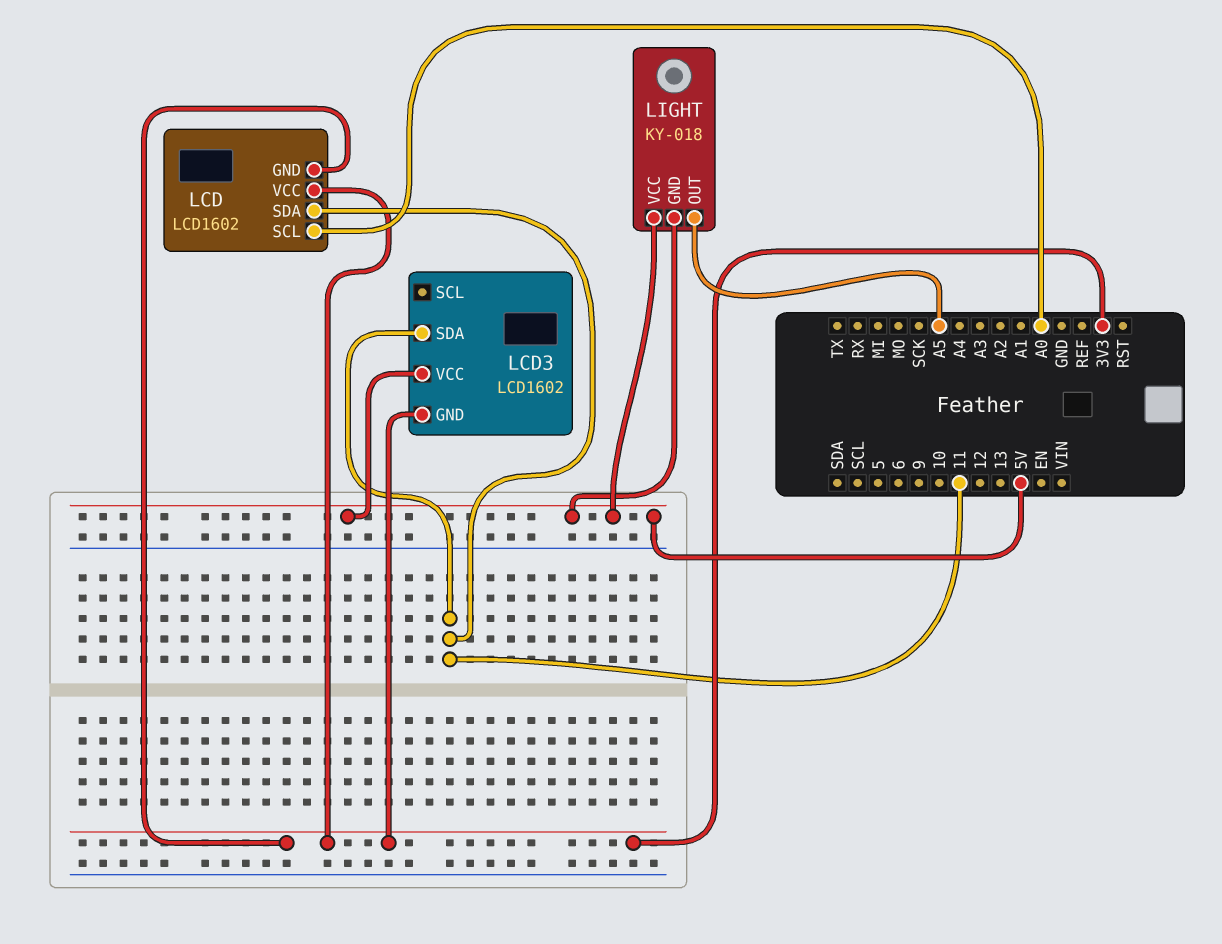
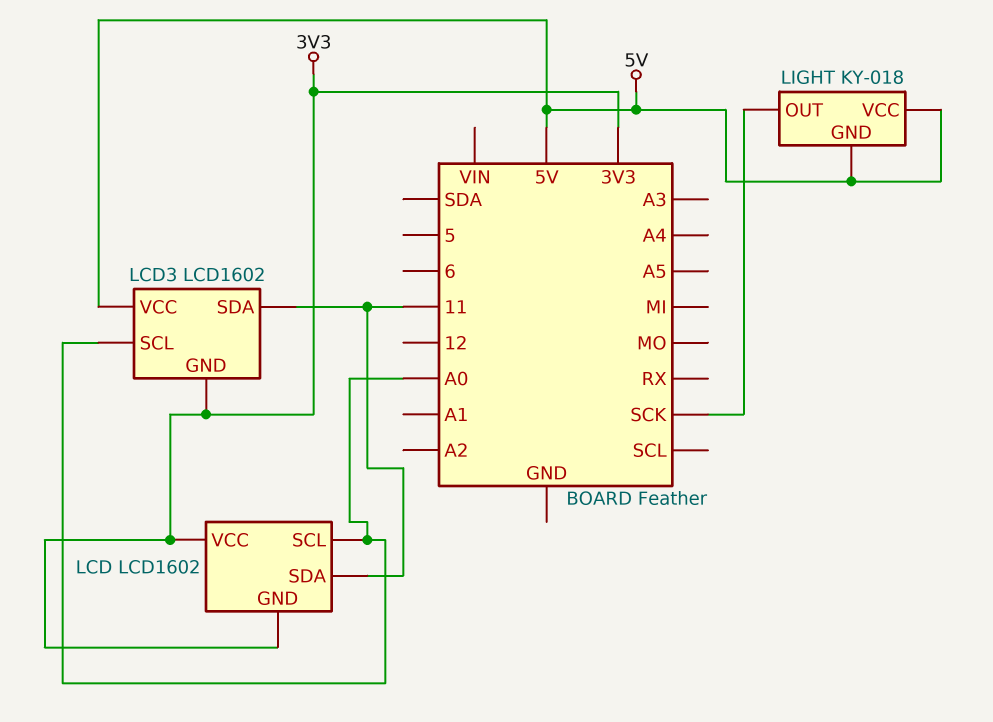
LCD3 pin SCL: none -> A0
LIGHT pin OUT: A5 -> SCK

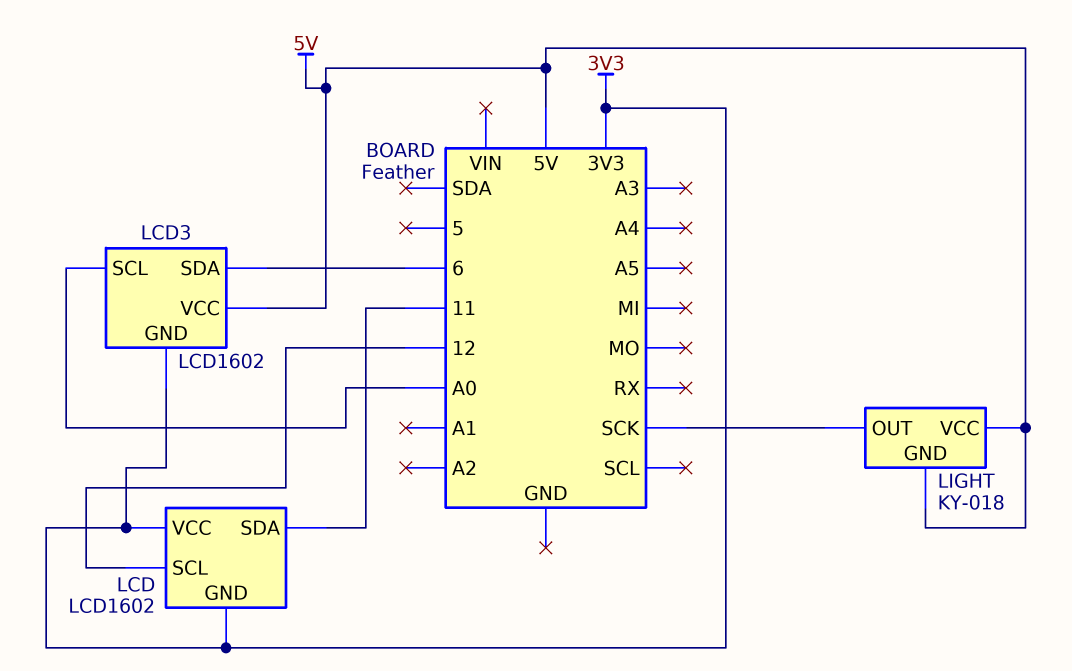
LCD pin SCL: A0 -> 12
LCD3 pin SDA: 11 -> 6

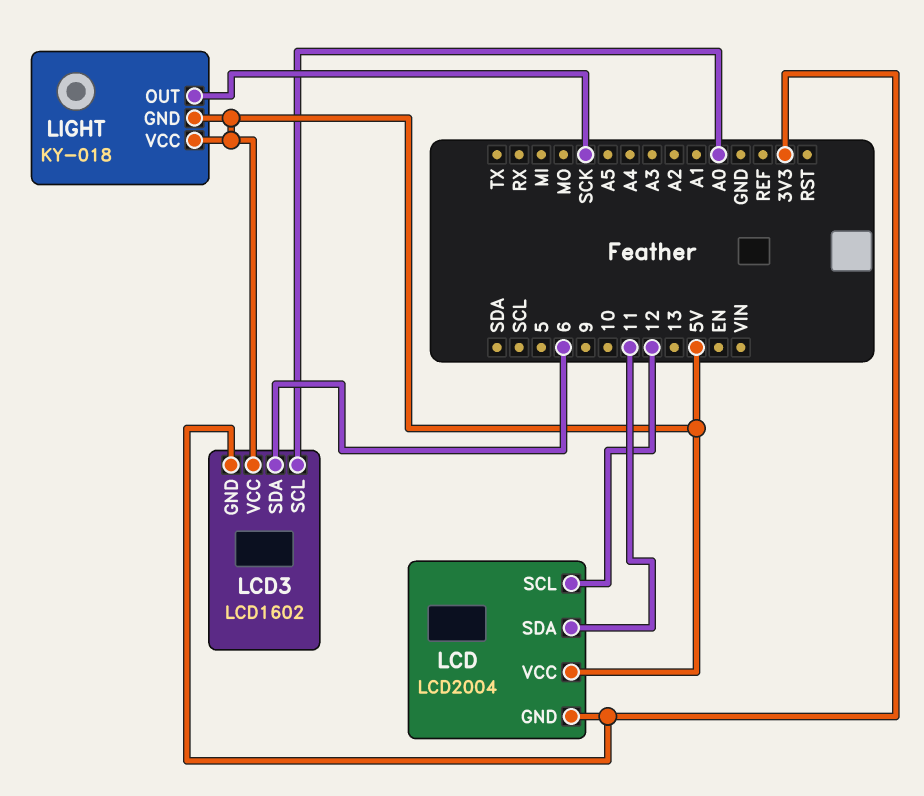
LCD: LCD1602 -> LCD2004
LCD pin VCC: 3V3 -> 5V

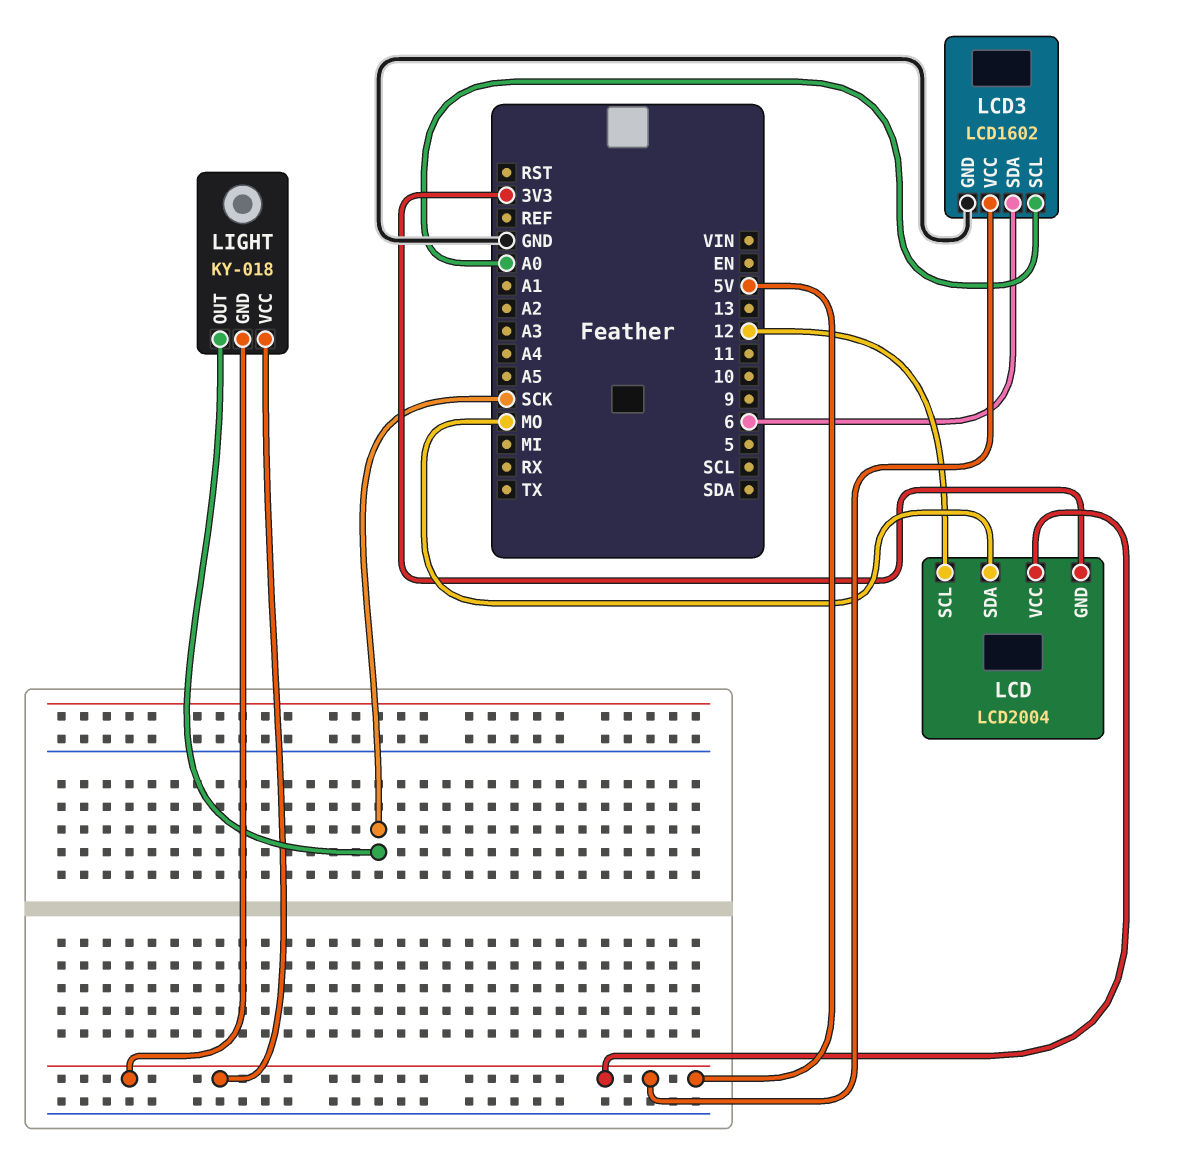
LCD pin SDA: 11 -> MO
LCD3 pin GND: 3V3 -> GND

